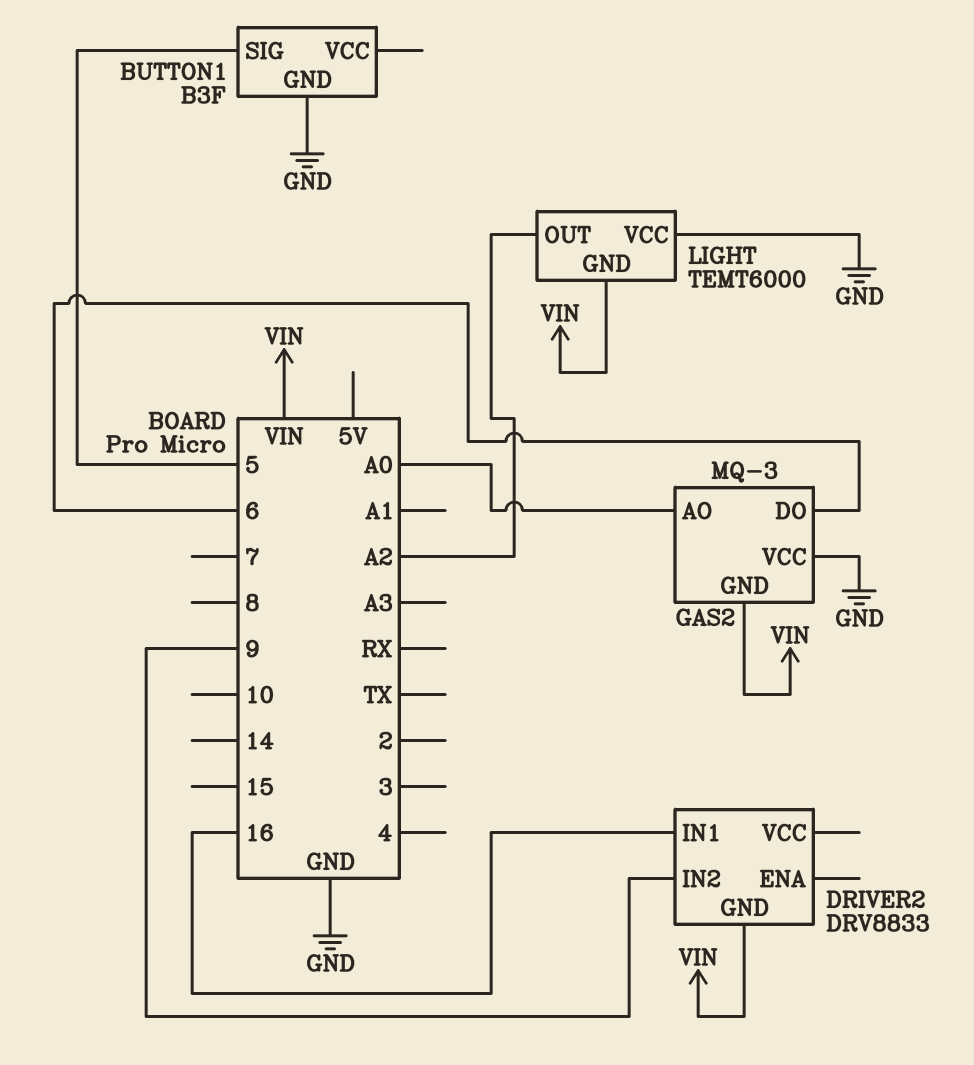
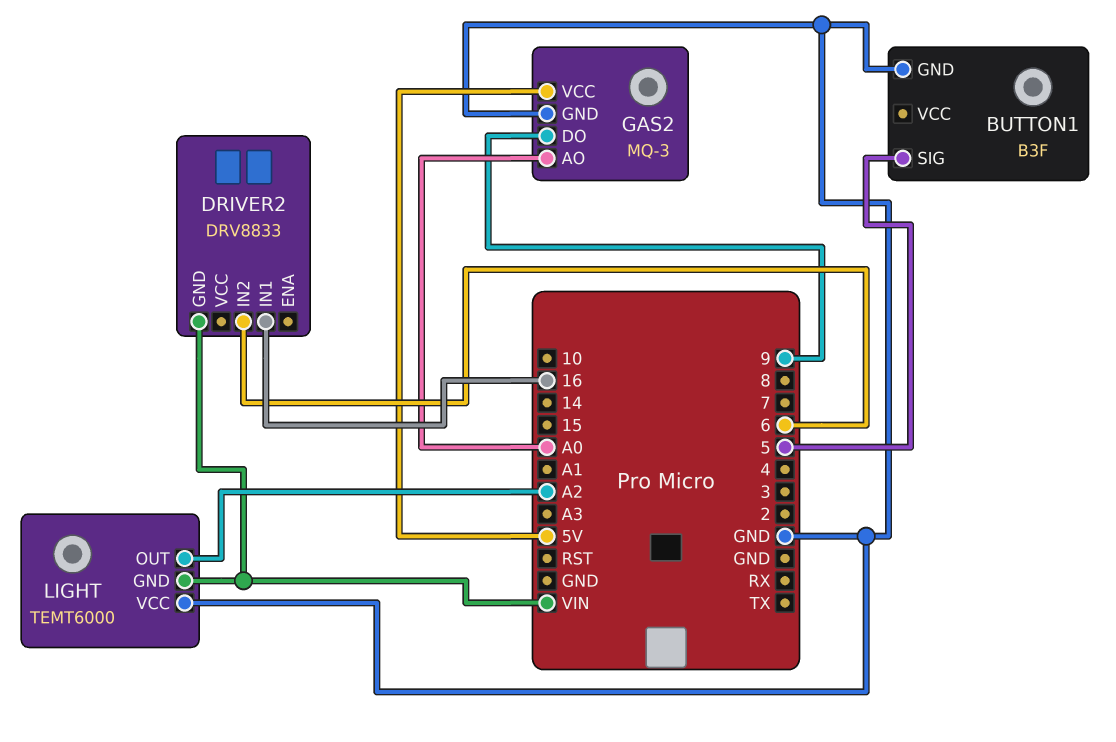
DRIVER2 pin IN2: 9 -> 6
GAS2 pin DO: 6 -> 9
GAS2 pin GND: VIN -> GND
GAS2 pin VCC: GND -> 5V

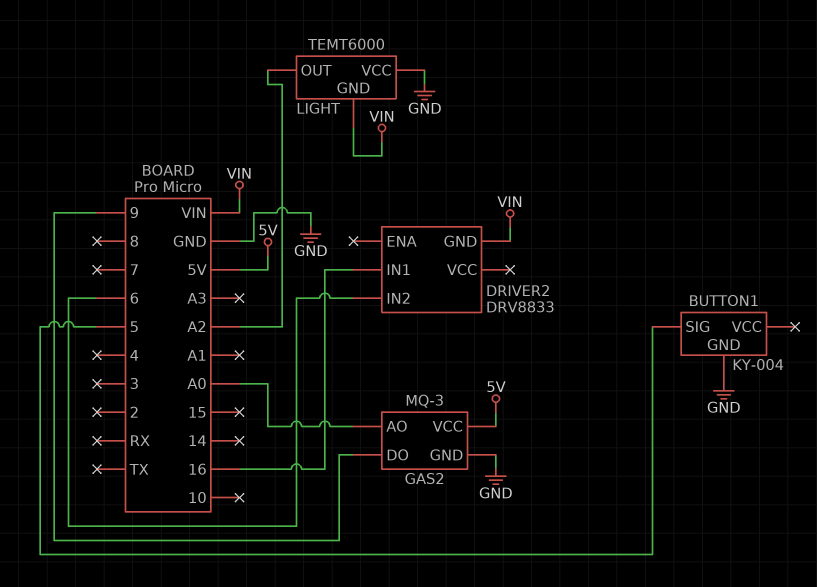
BUTTON1: B3F -> KY-004

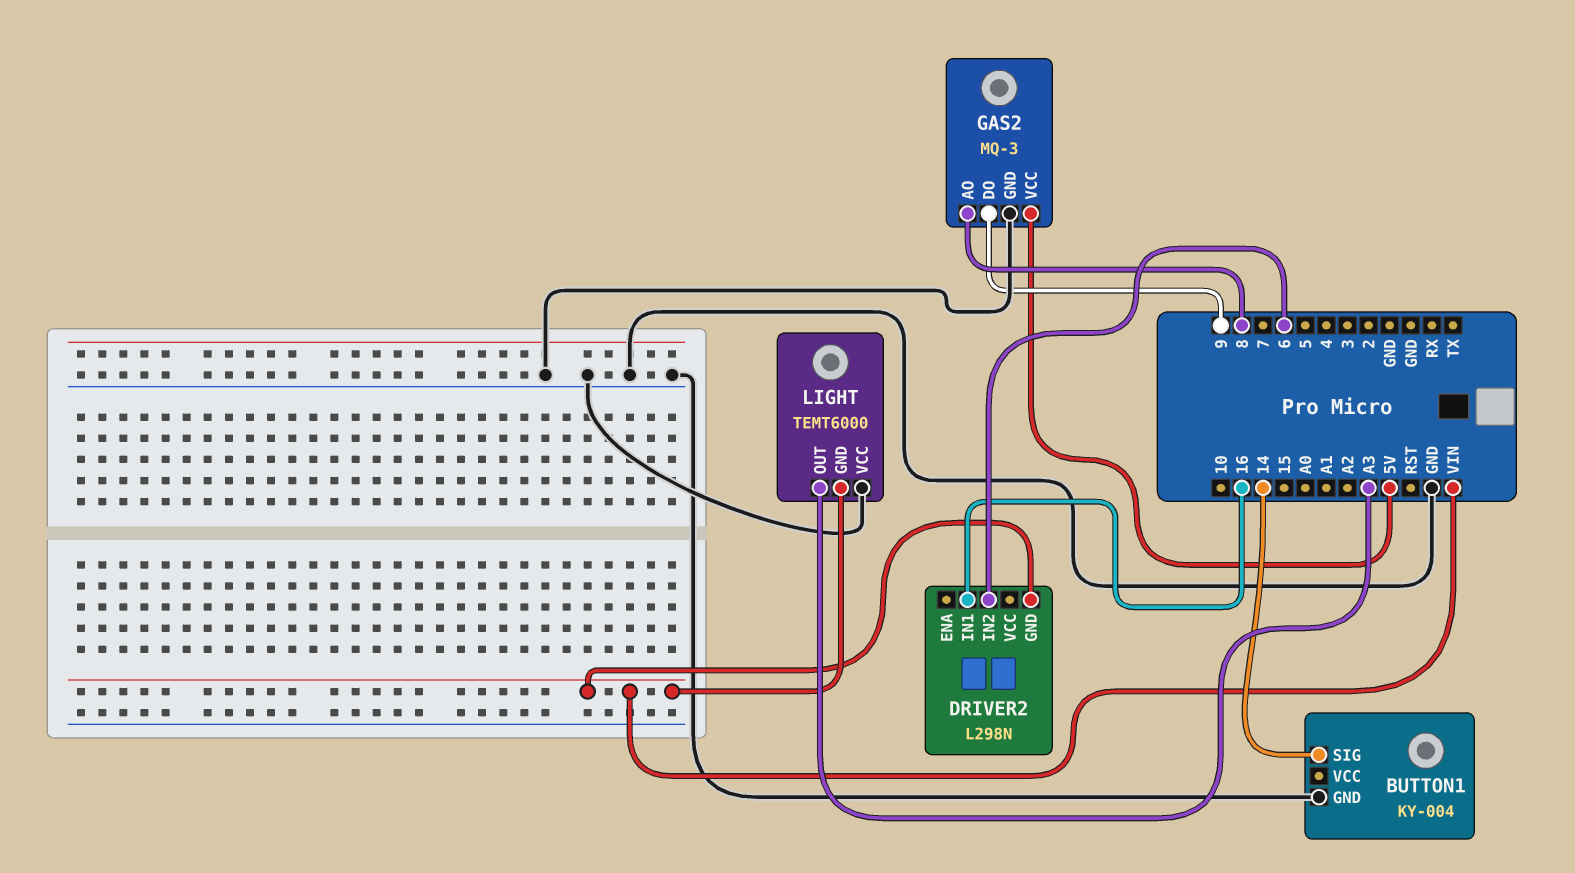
BUTTON1 pin SIG: 5 -> 14
DRIVER2: DRV8833 -> L298N
GAS2 pin AO: A0 -> 8
LIGHT pin OUT: A2 -> A3

